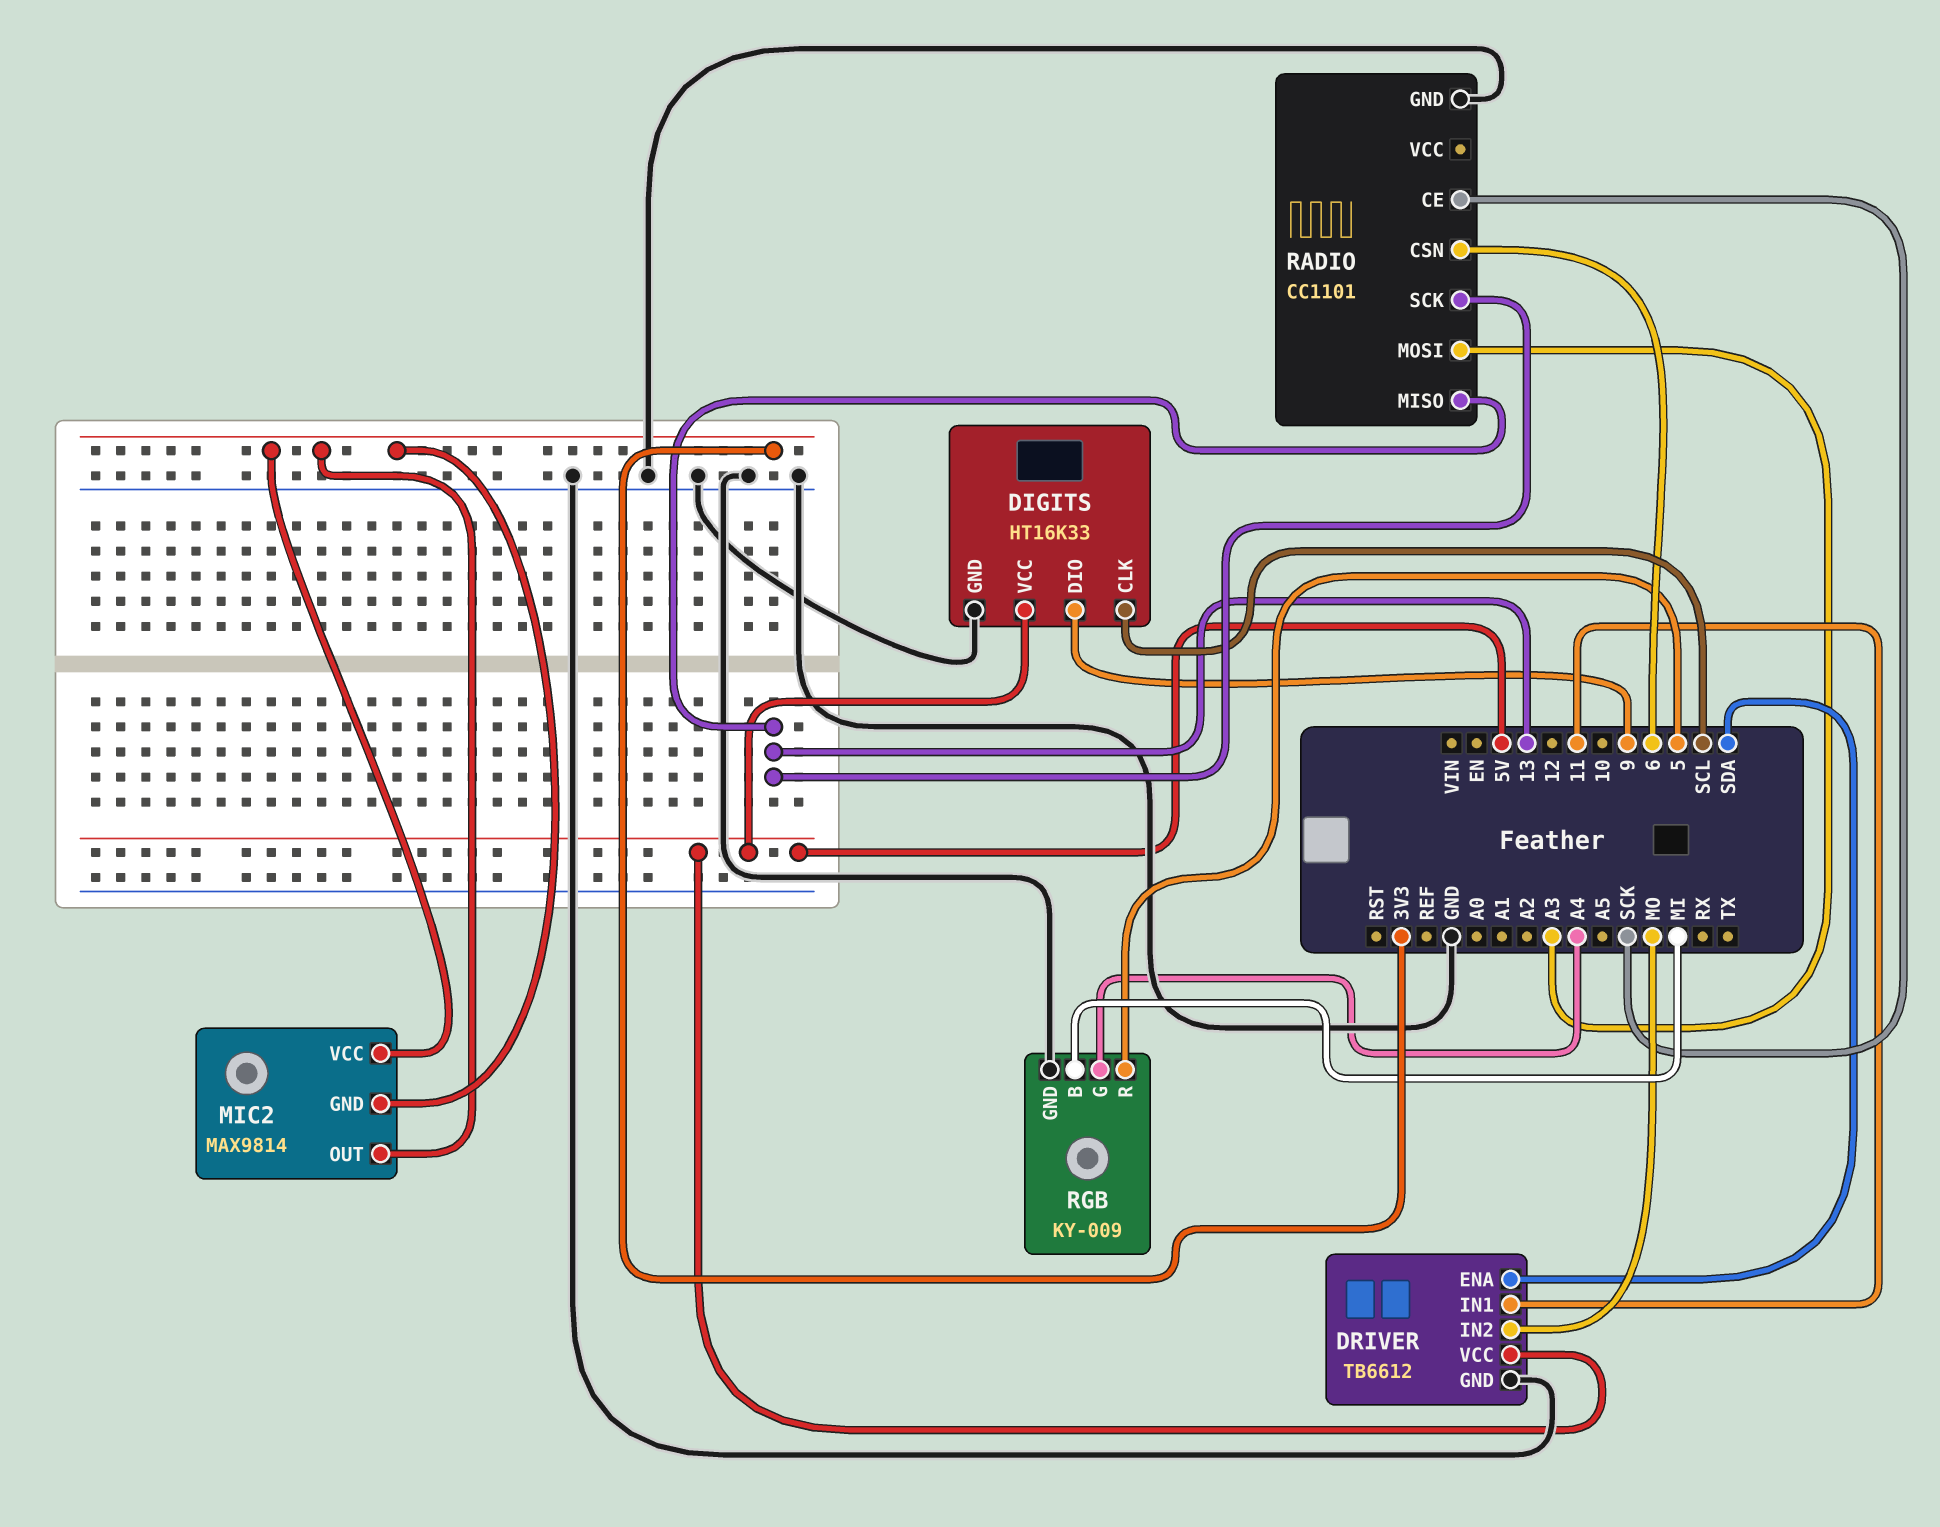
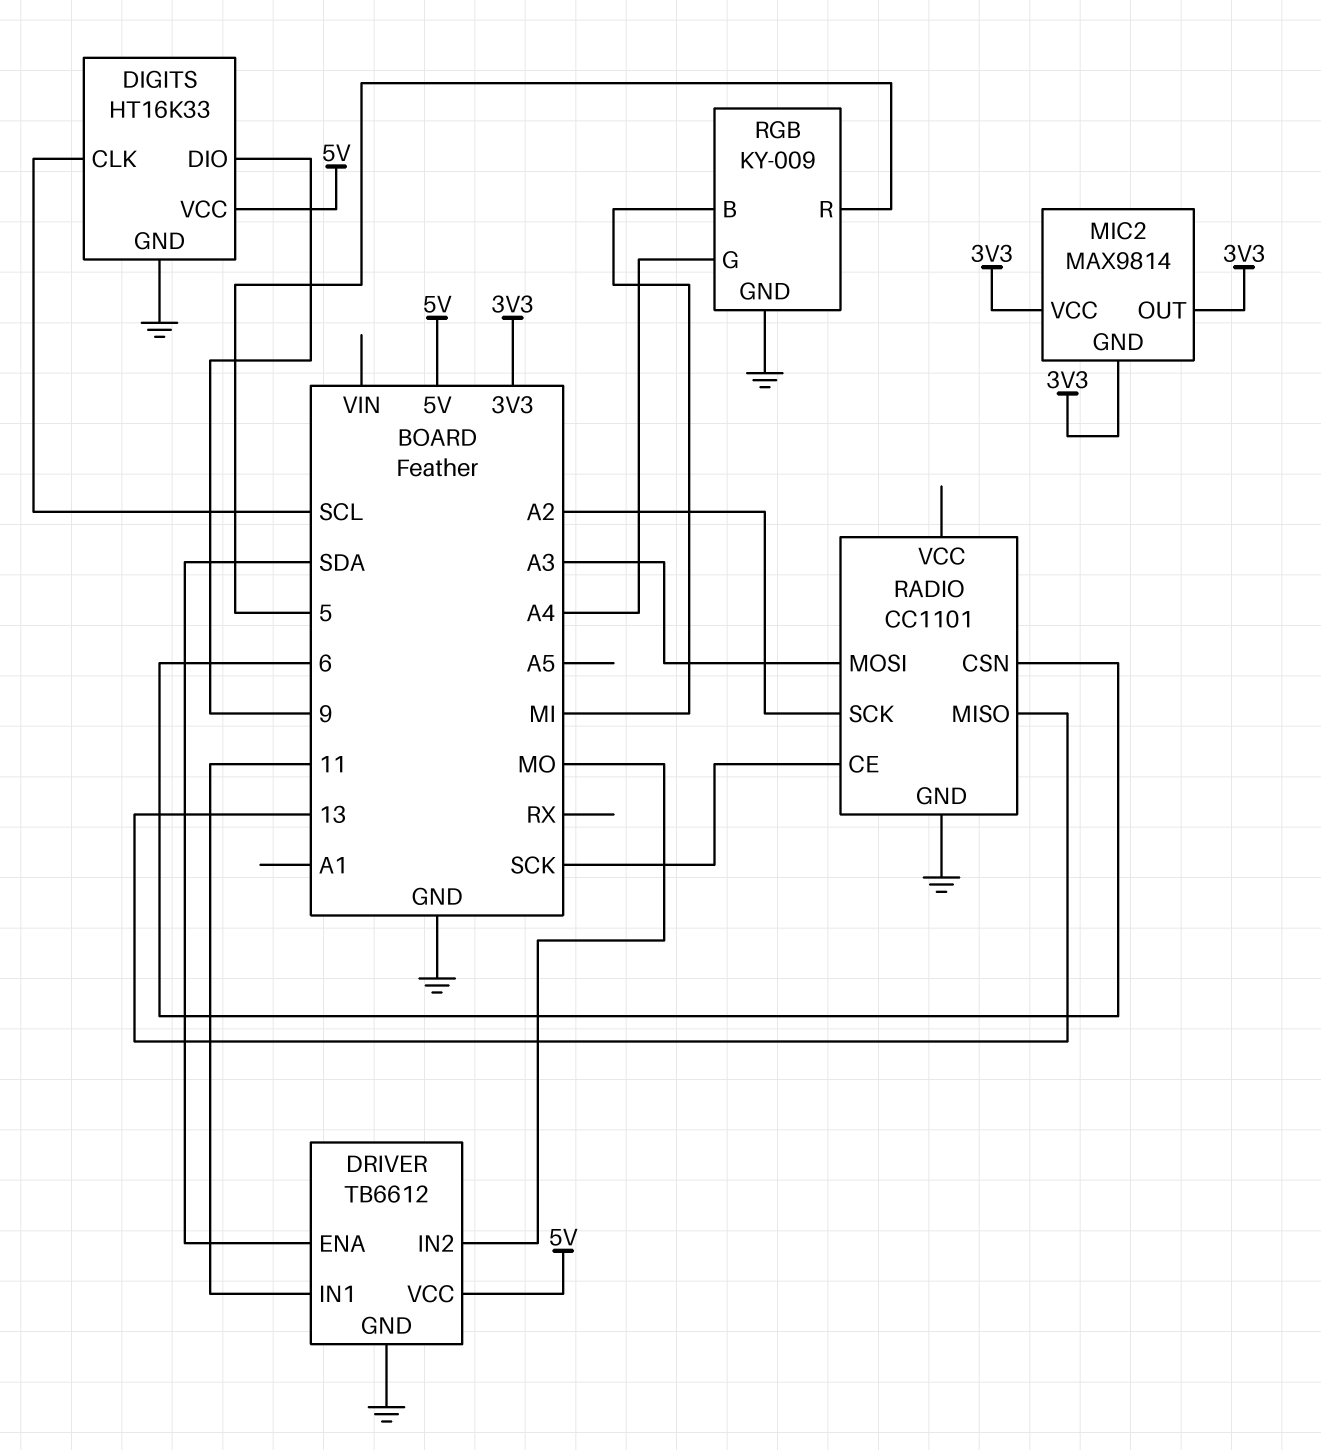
RADIO pin SCK: 13 -> A2

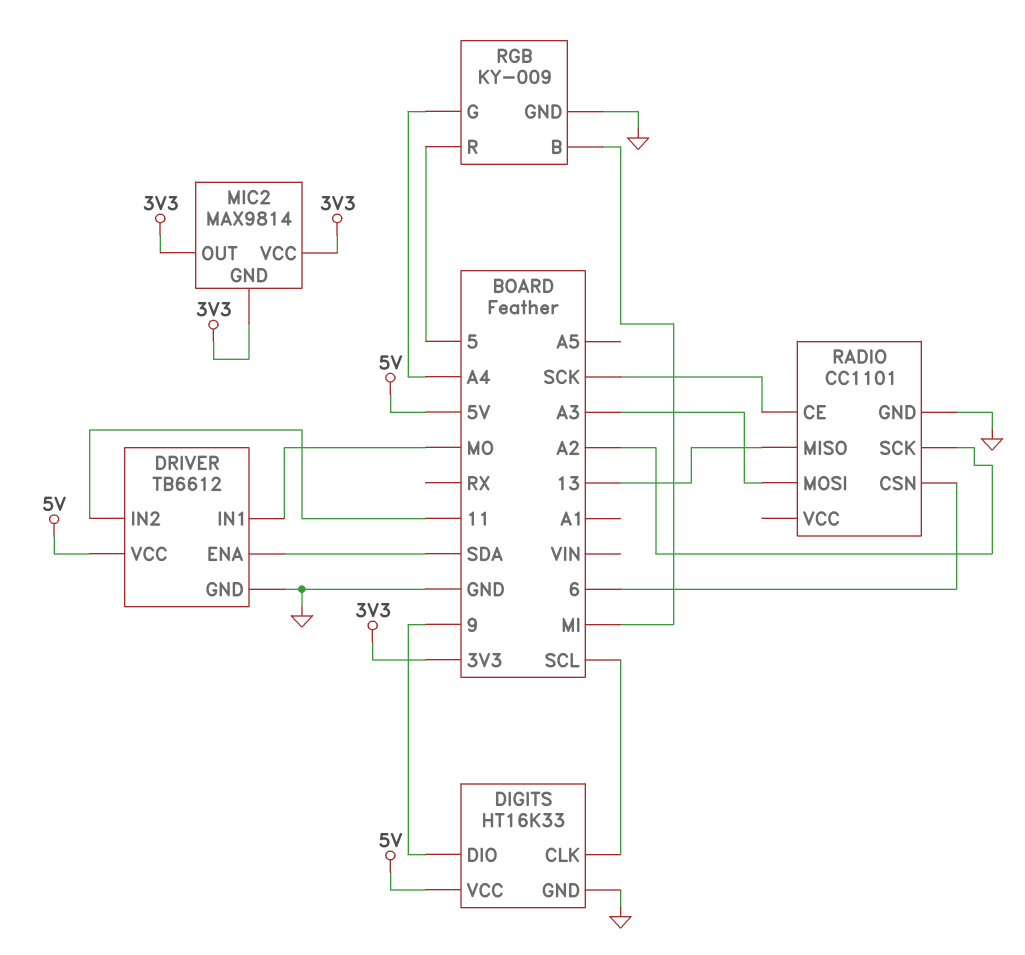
DRIVER pin IN1: 11 -> MO
DRIVER pin IN2: MO -> 11

